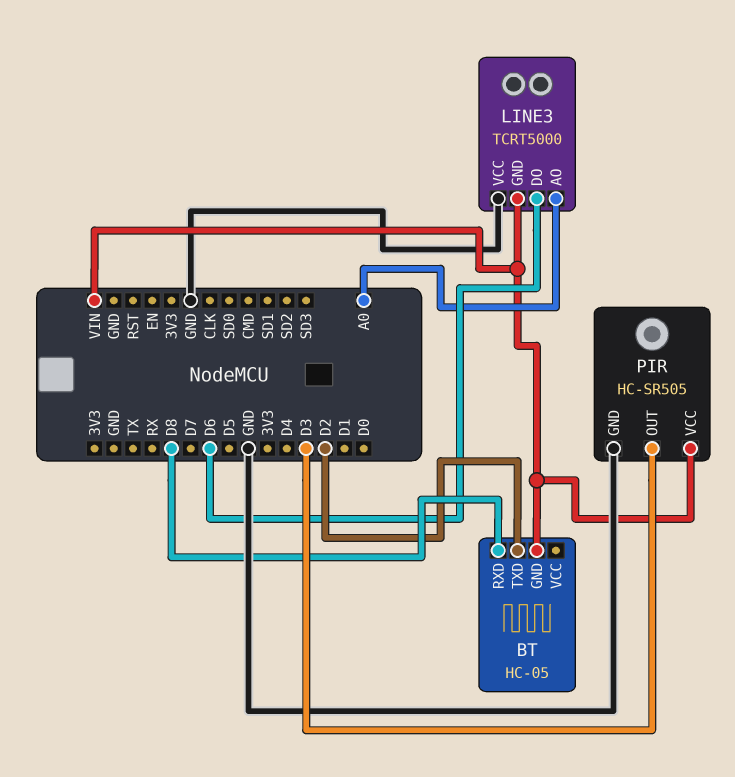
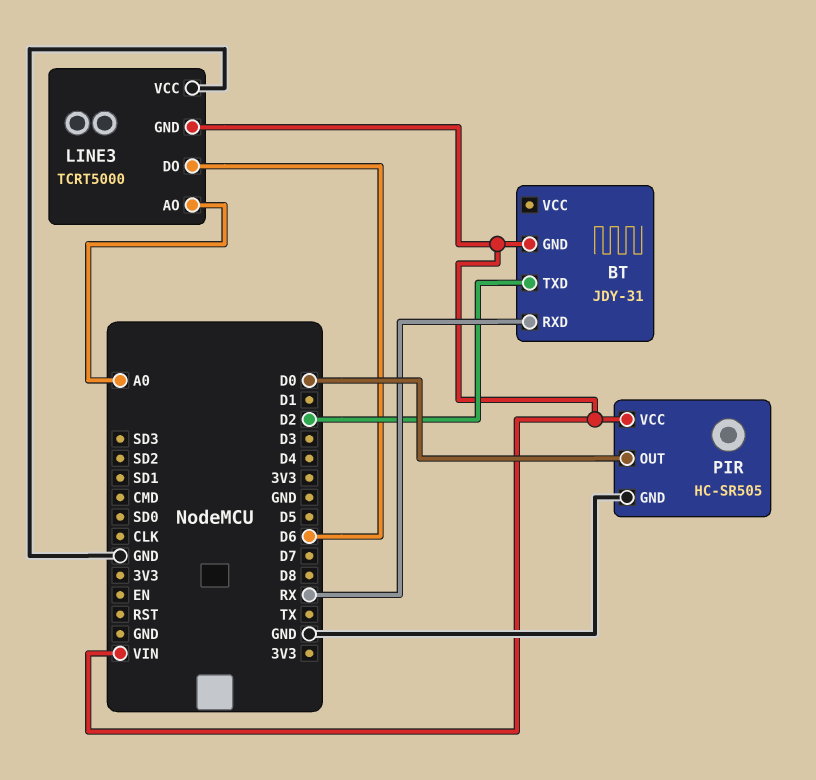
BT: HC-05 -> JDY-31
BT pin RXD: D8 -> RX
PIR pin OUT: D3 -> D0

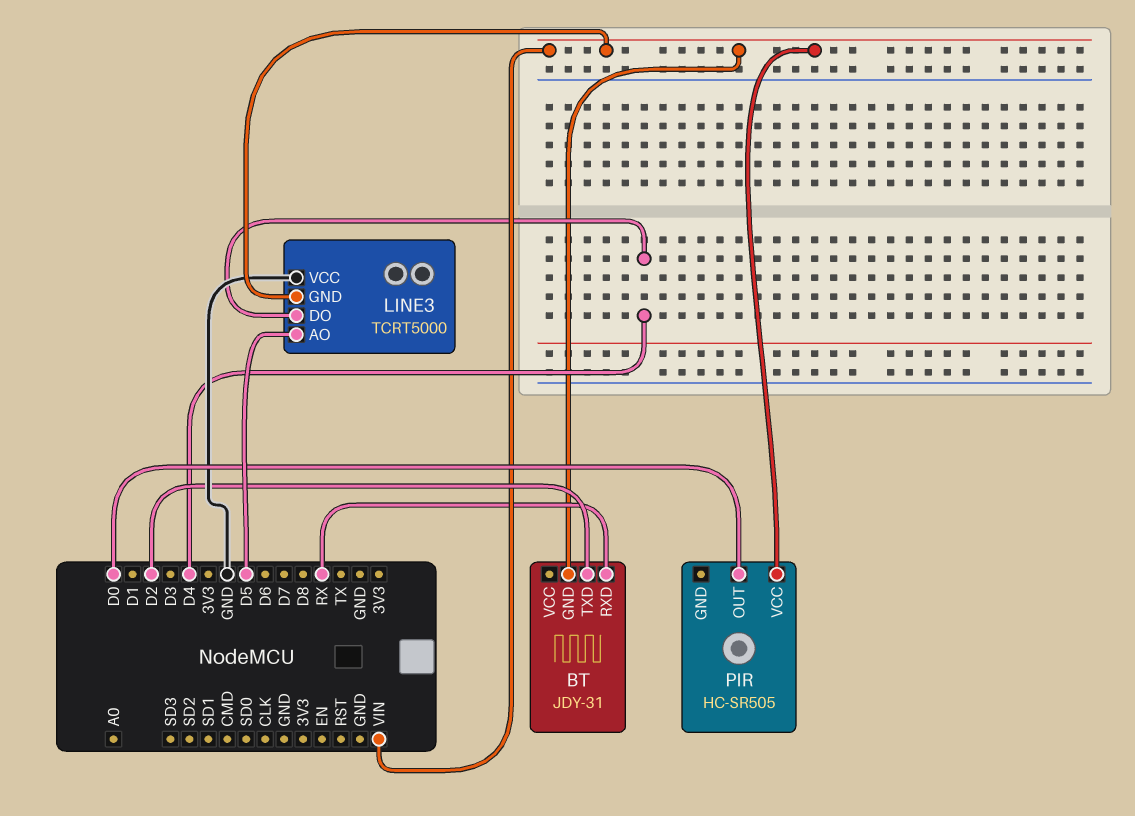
LINE3 pin AO: A0 -> D5
LINE3 pin DO: D6 -> D4
PIR pin GND: GND -> none

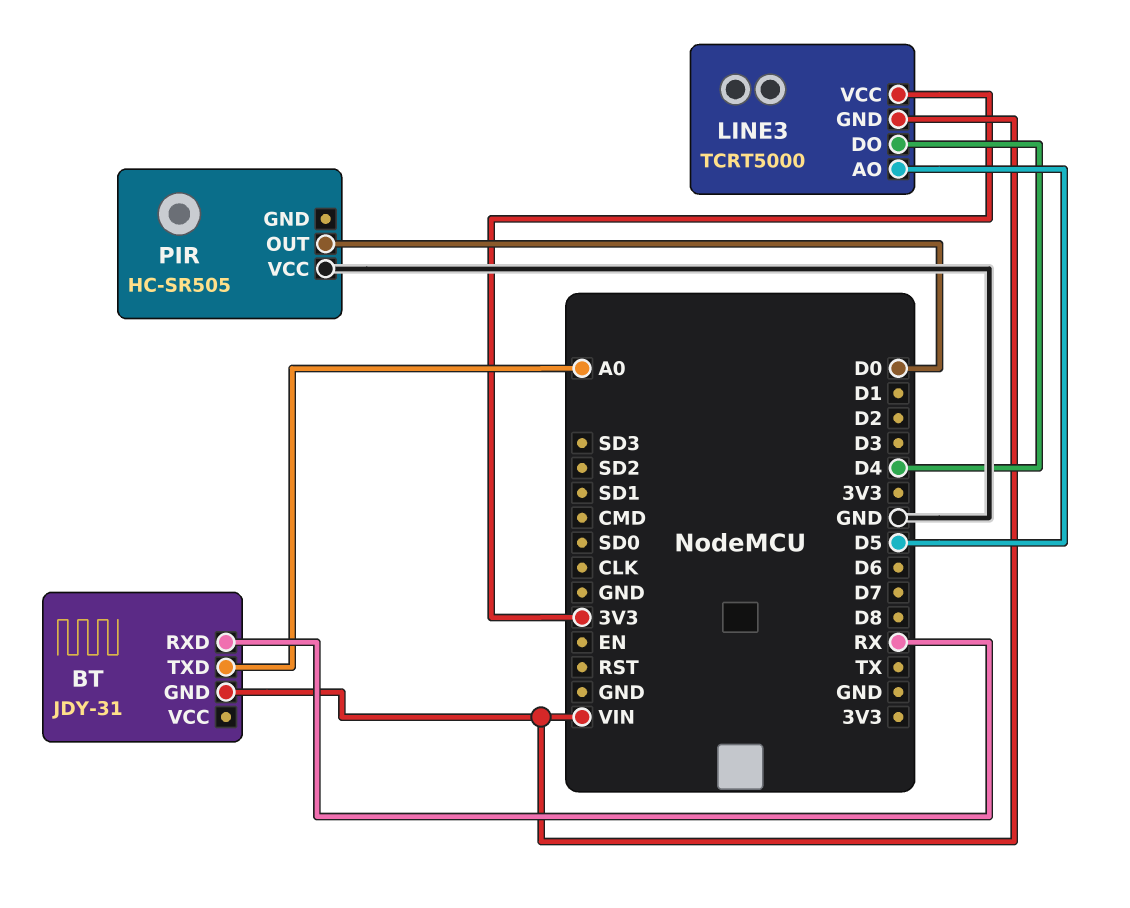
BT pin TXD: D2 -> A0
LINE3 pin VCC: GND -> 3V3
PIR pin VCC: VIN -> GND

